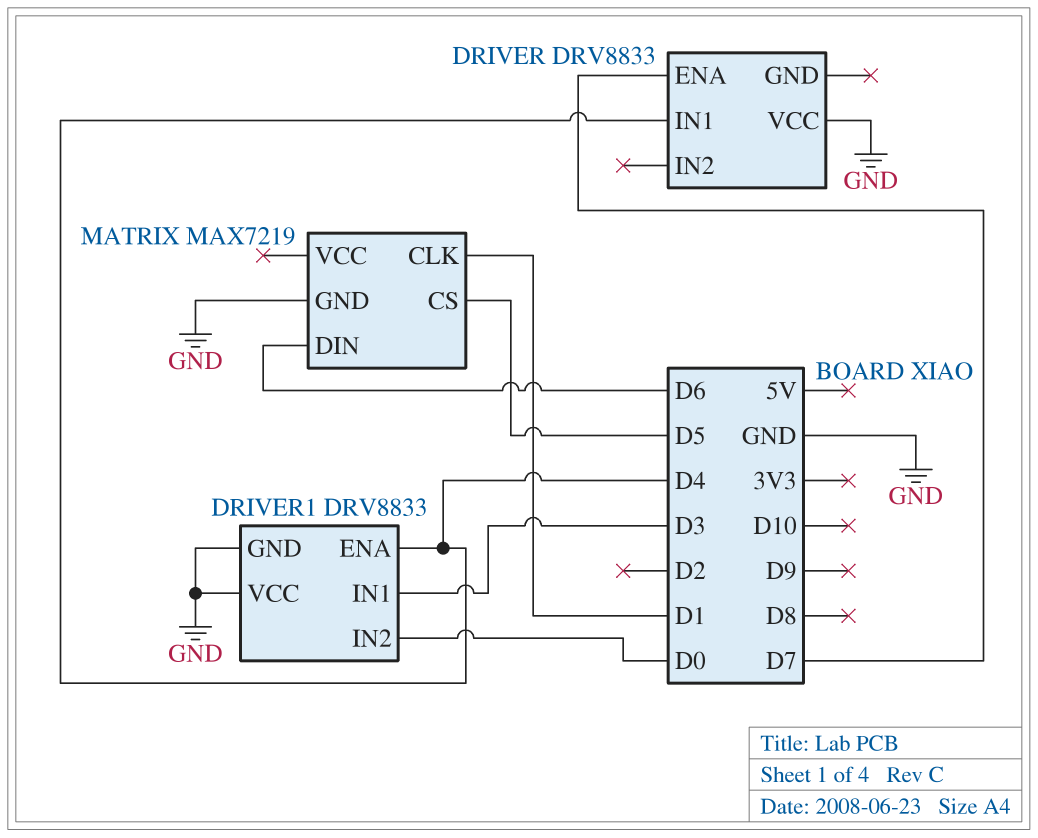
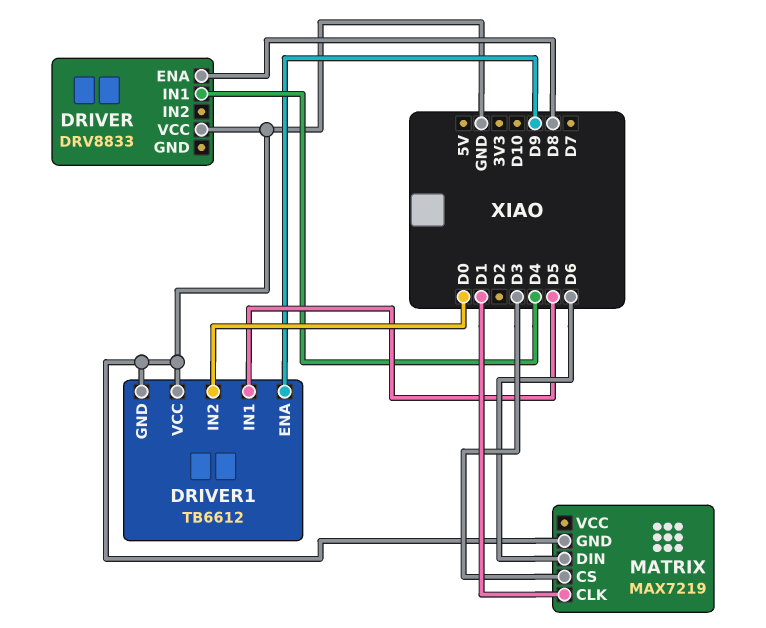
DRIVER pin ENA: D7 -> D8
DRIVER1: DRV8833 -> TB6612
DRIVER1 pin ENA: D4 -> D9
DRIVER1 pin IN1: D3 -> D5
MATRIX pin CS: D5 -> D3

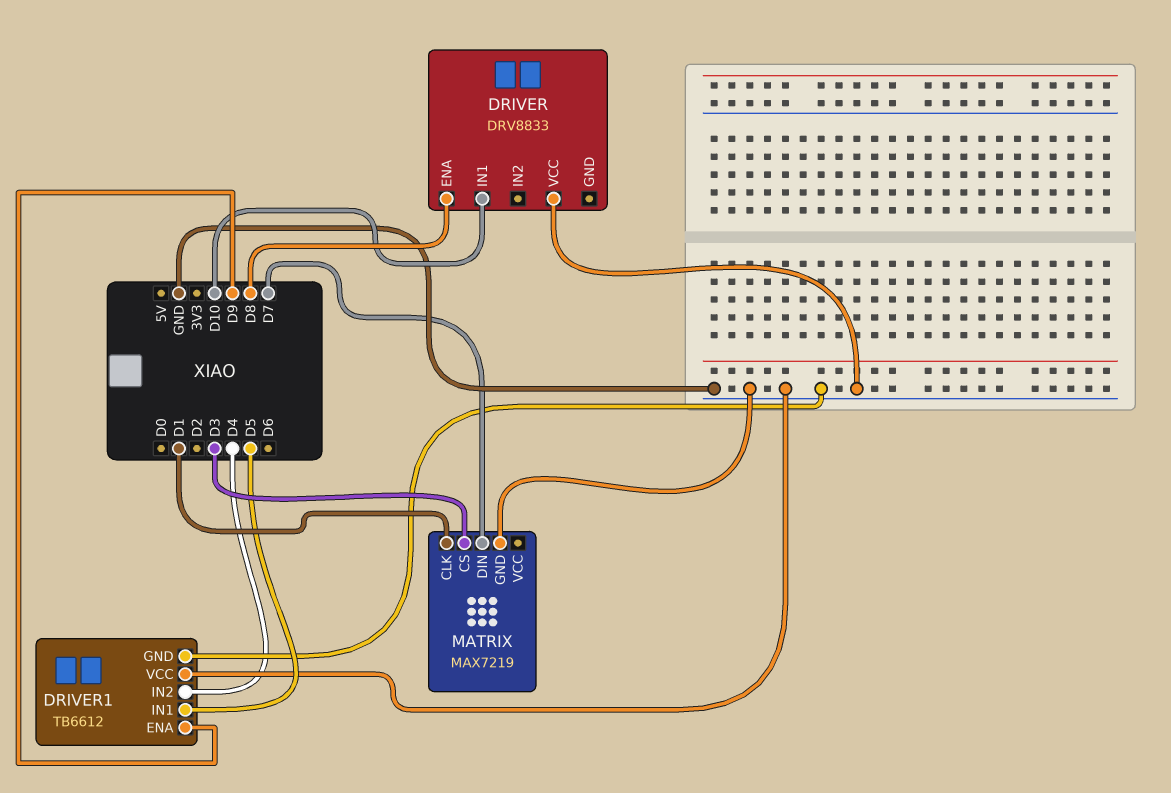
DRIVER pin IN1: D4 -> D10
DRIVER1 pin IN2: D0 -> D4
MATRIX pin DIN: D6 -> D7

